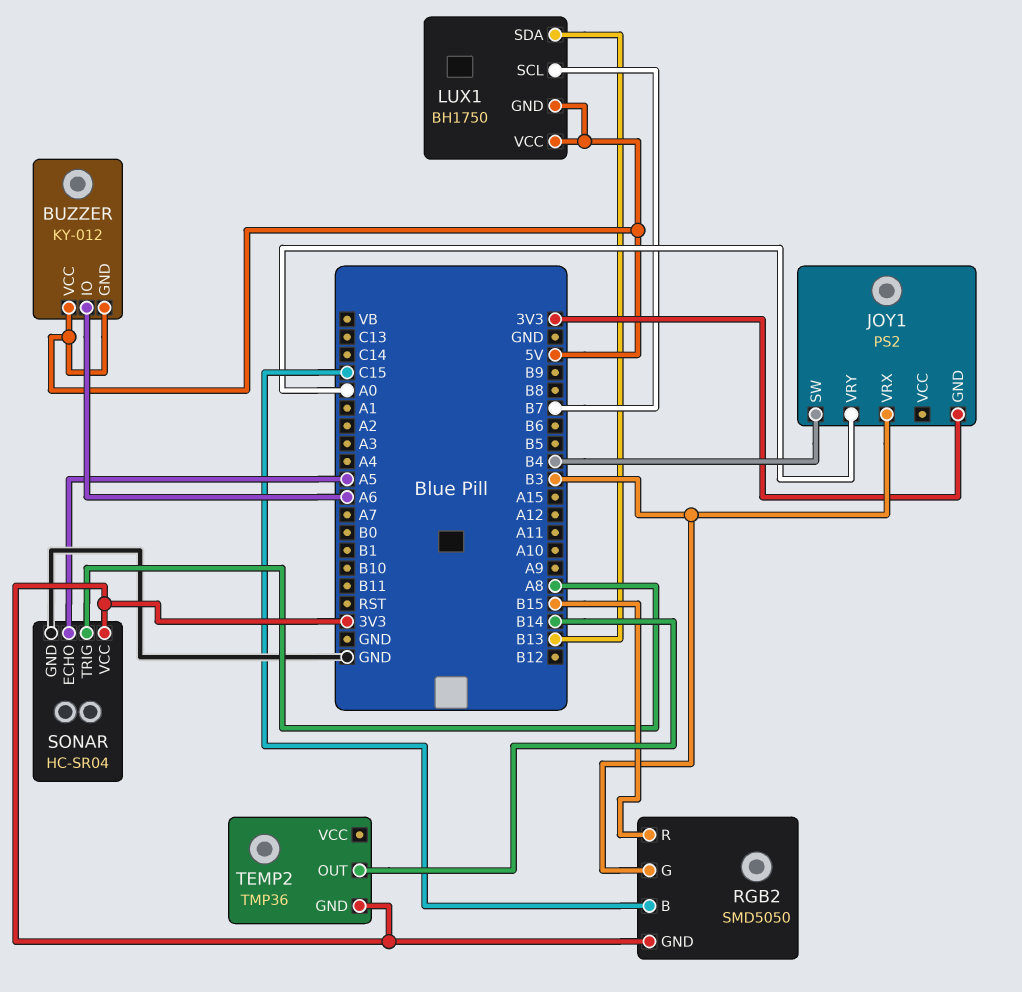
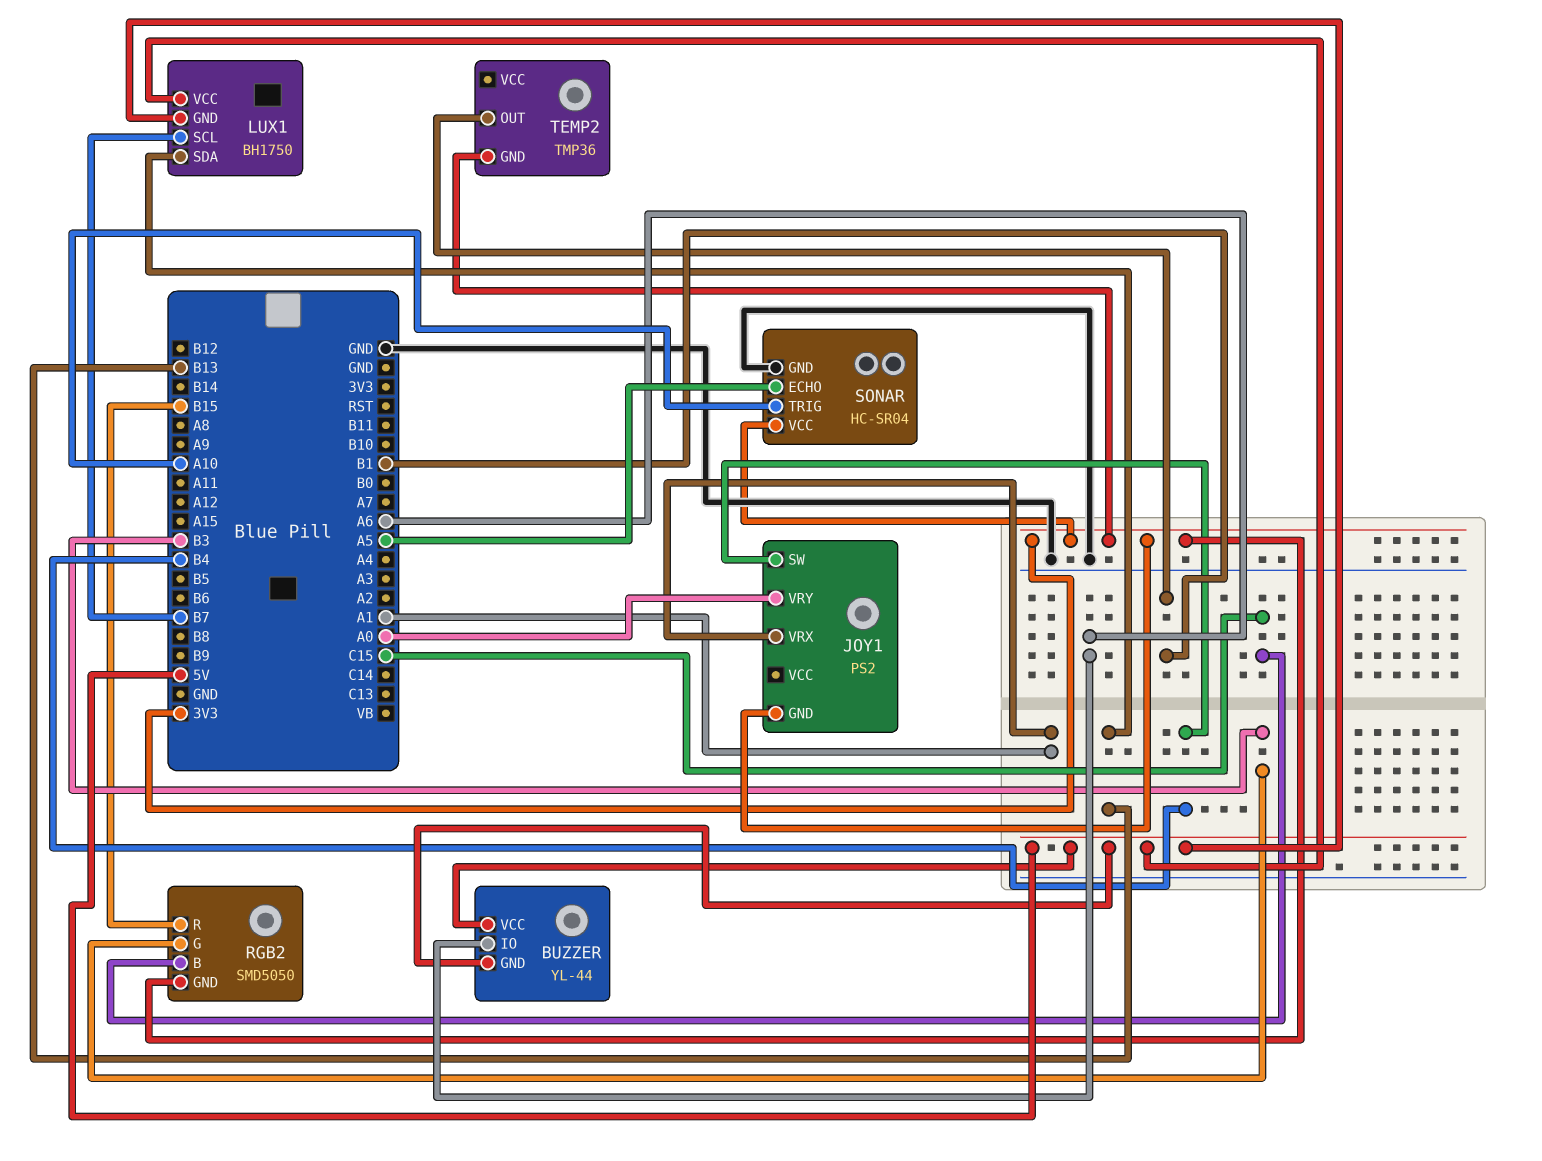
BUZZER: KY-012 -> YL-44
JOY1 pin VRX: B3 -> A1
SONAR pin TRIG: A8 -> A10
TEMP2 pin OUT: B14 -> B1

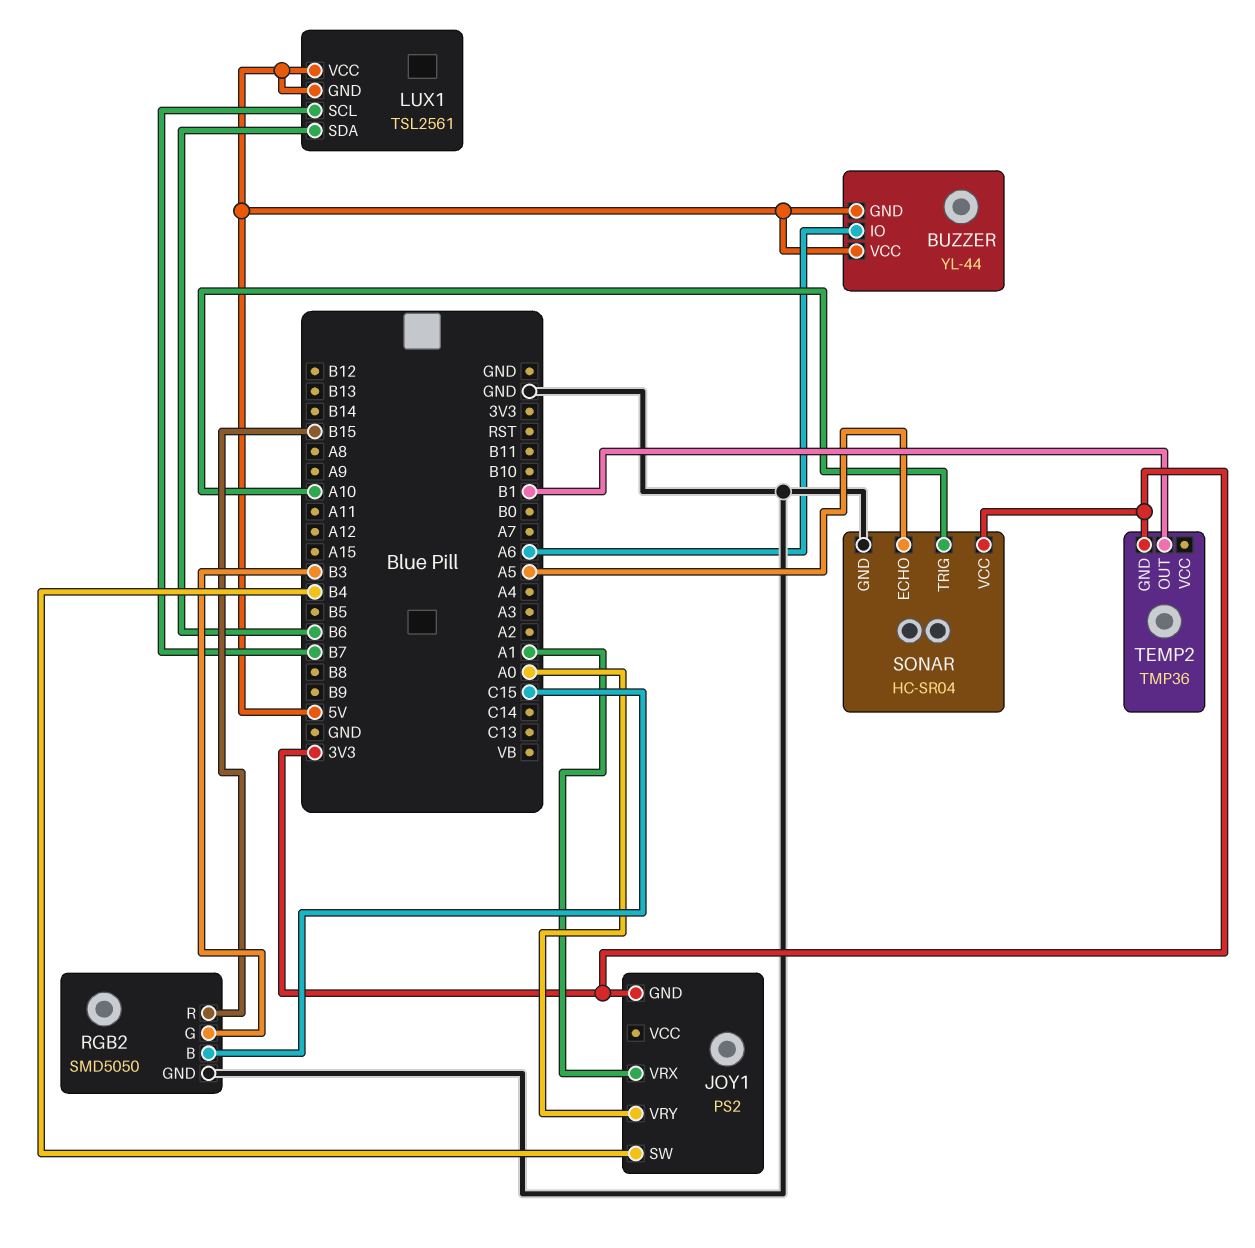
LUX1: BH1750 -> TSL2561
LUX1 pin SDA: B13 -> B6
RGB2 pin GND: 3V3 -> GND

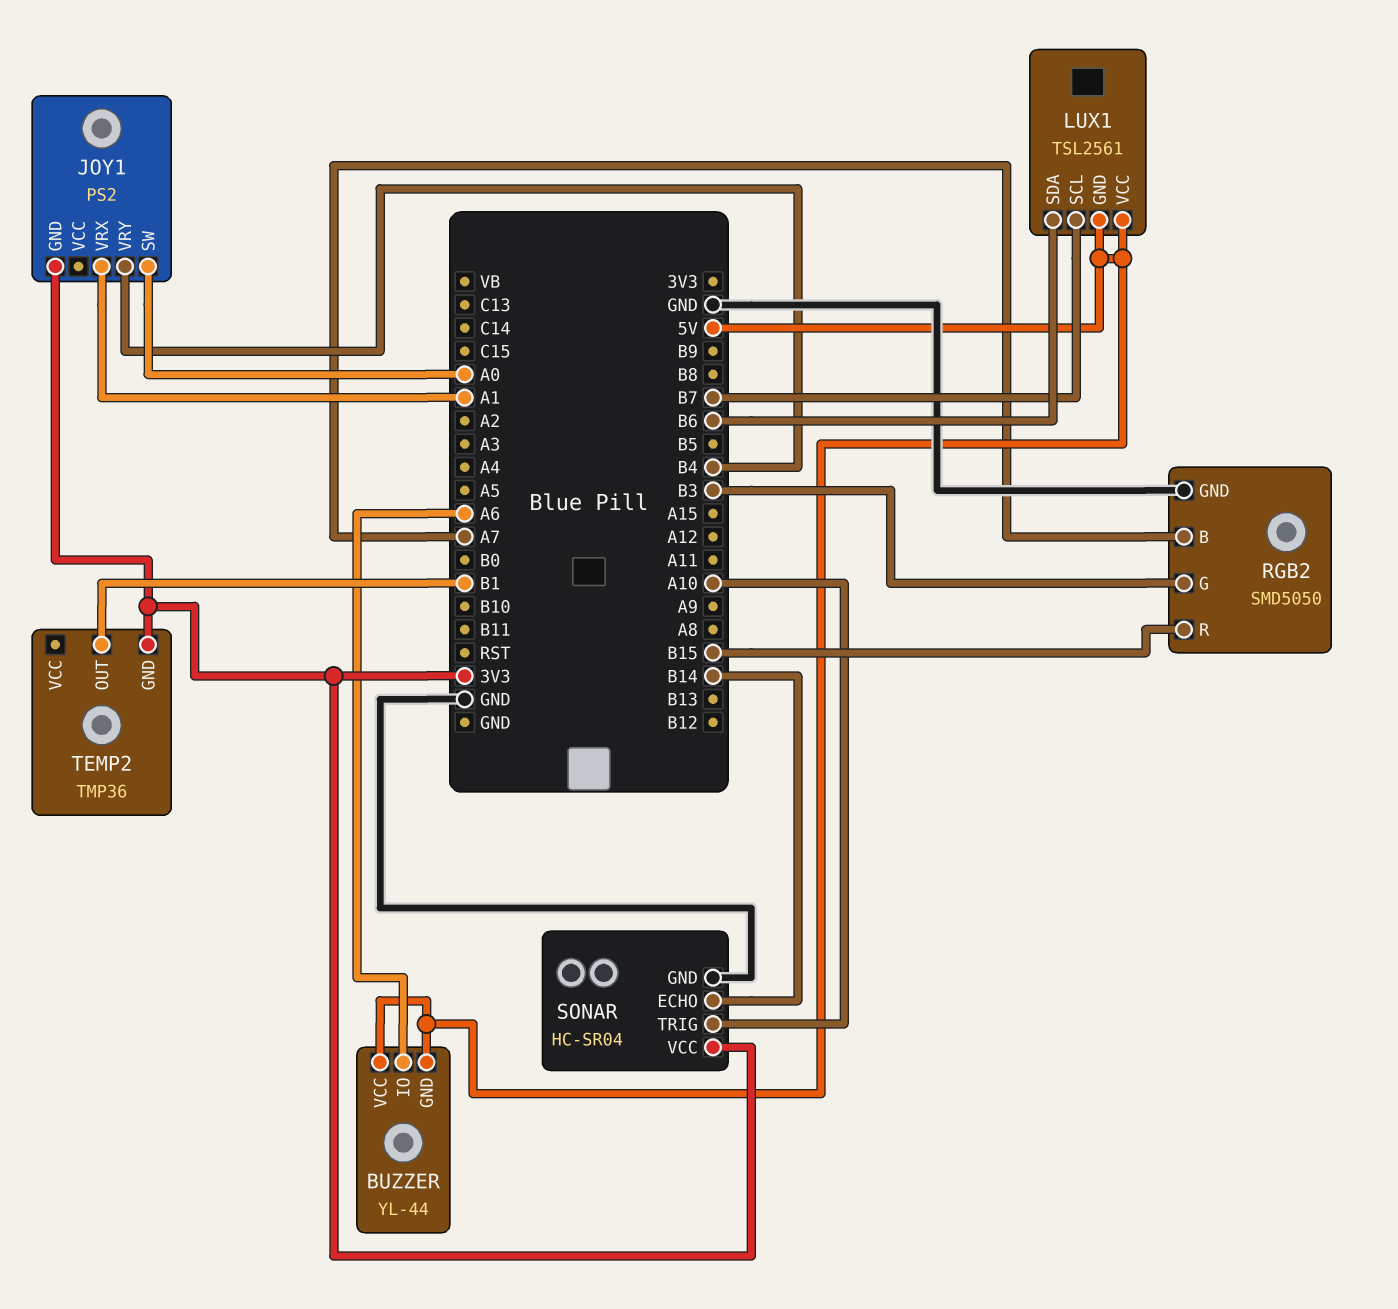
JOY1 pin SW: B4 -> A0
JOY1 pin VRY: A0 -> B4
RGB2 pin B: C15 -> A7
SONAR pin ECHO: A5 -> B14

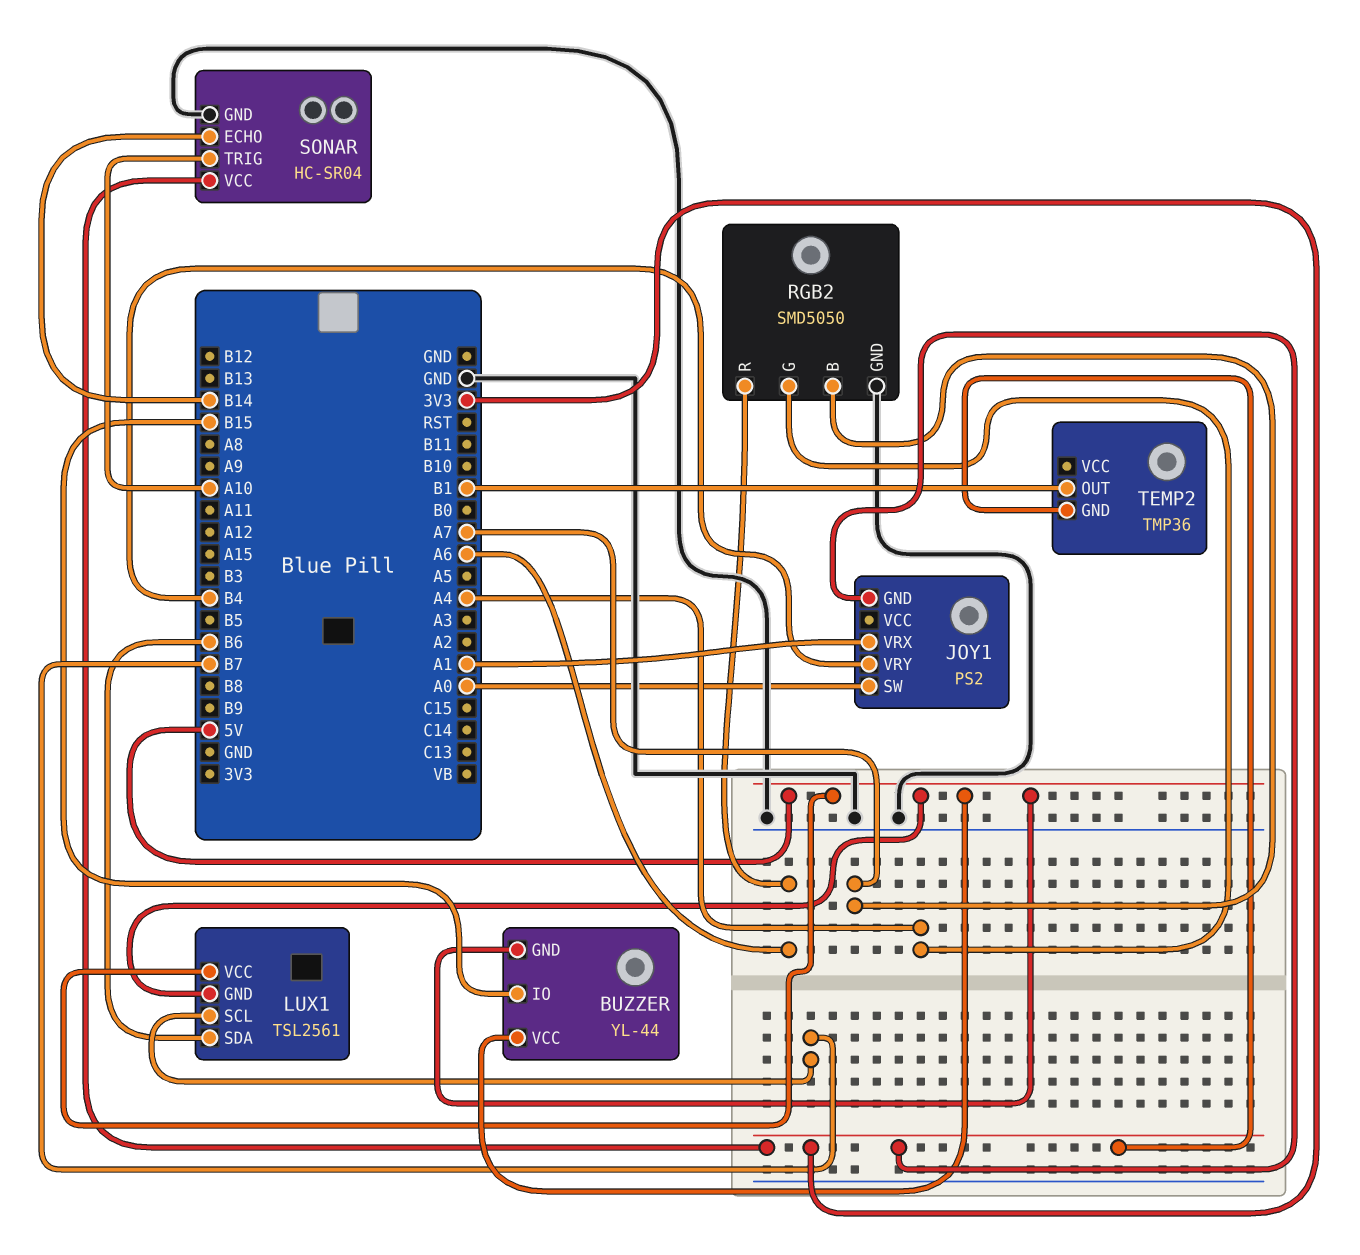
BUZZER pin IO: A6 -> B15
RGB2 pin G: B3 -> A4
RGB2 pin R: B15 -> A6

